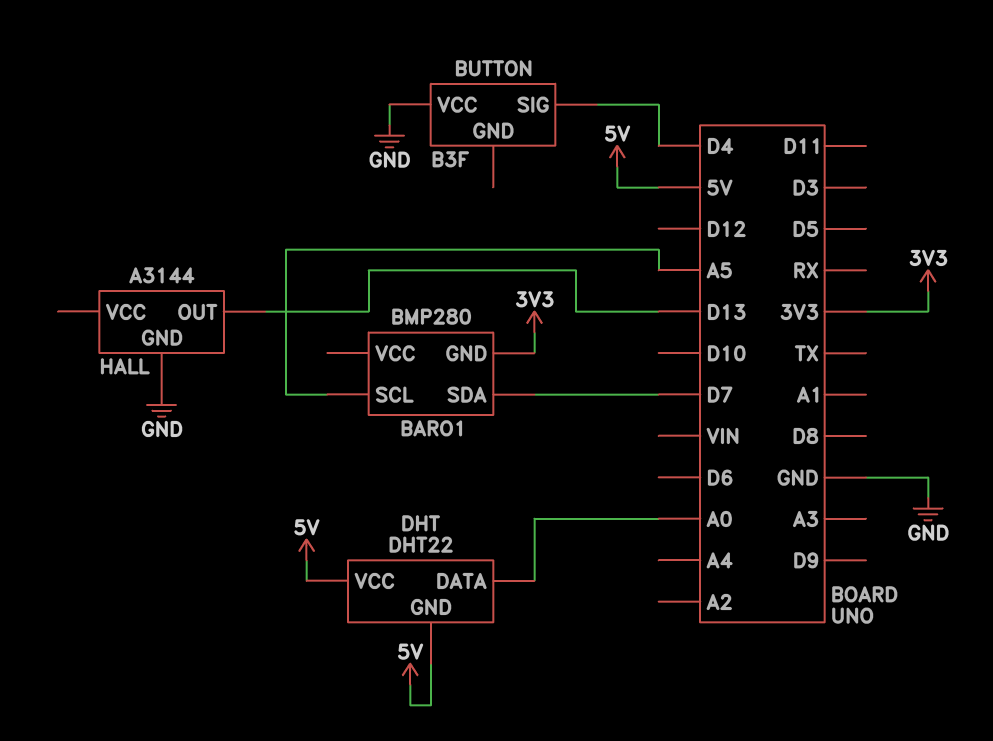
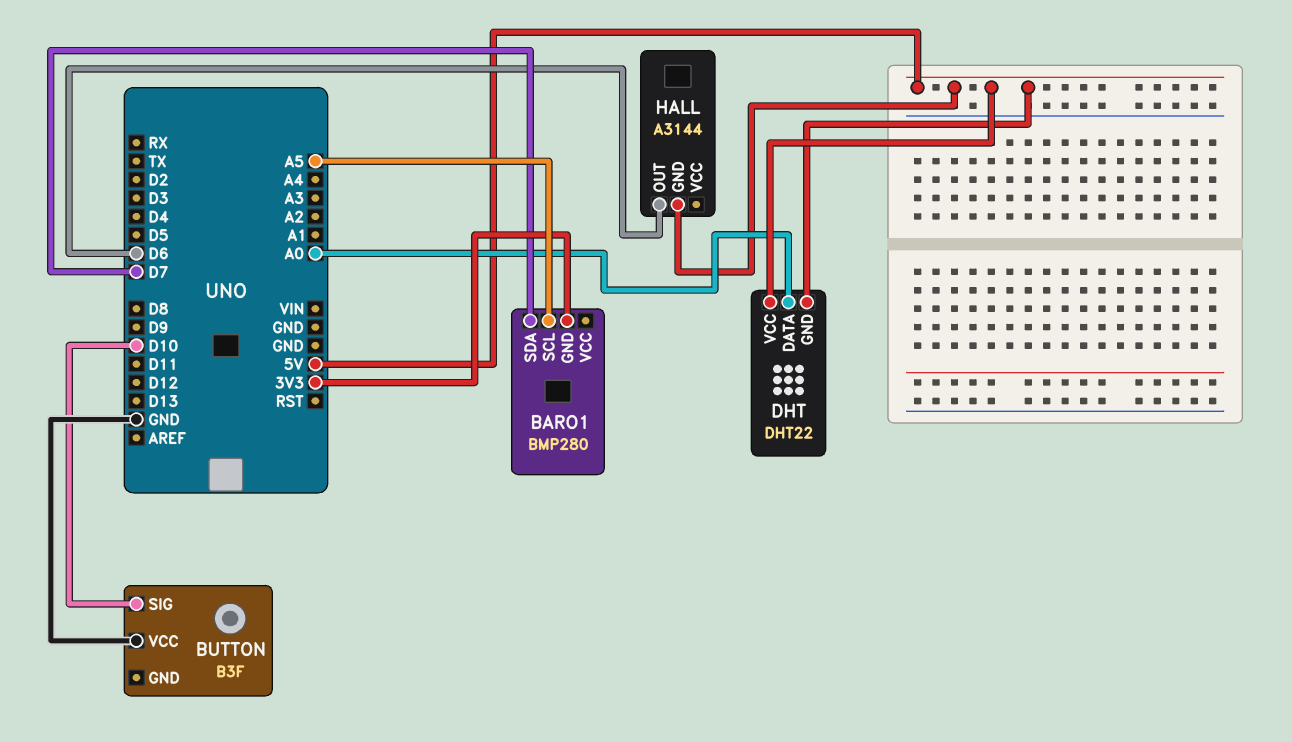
BUTTON pin SIG: D4 -> D10
HALL pin GND: GND -> 5V
HALL pin OUT: D13 -> D6

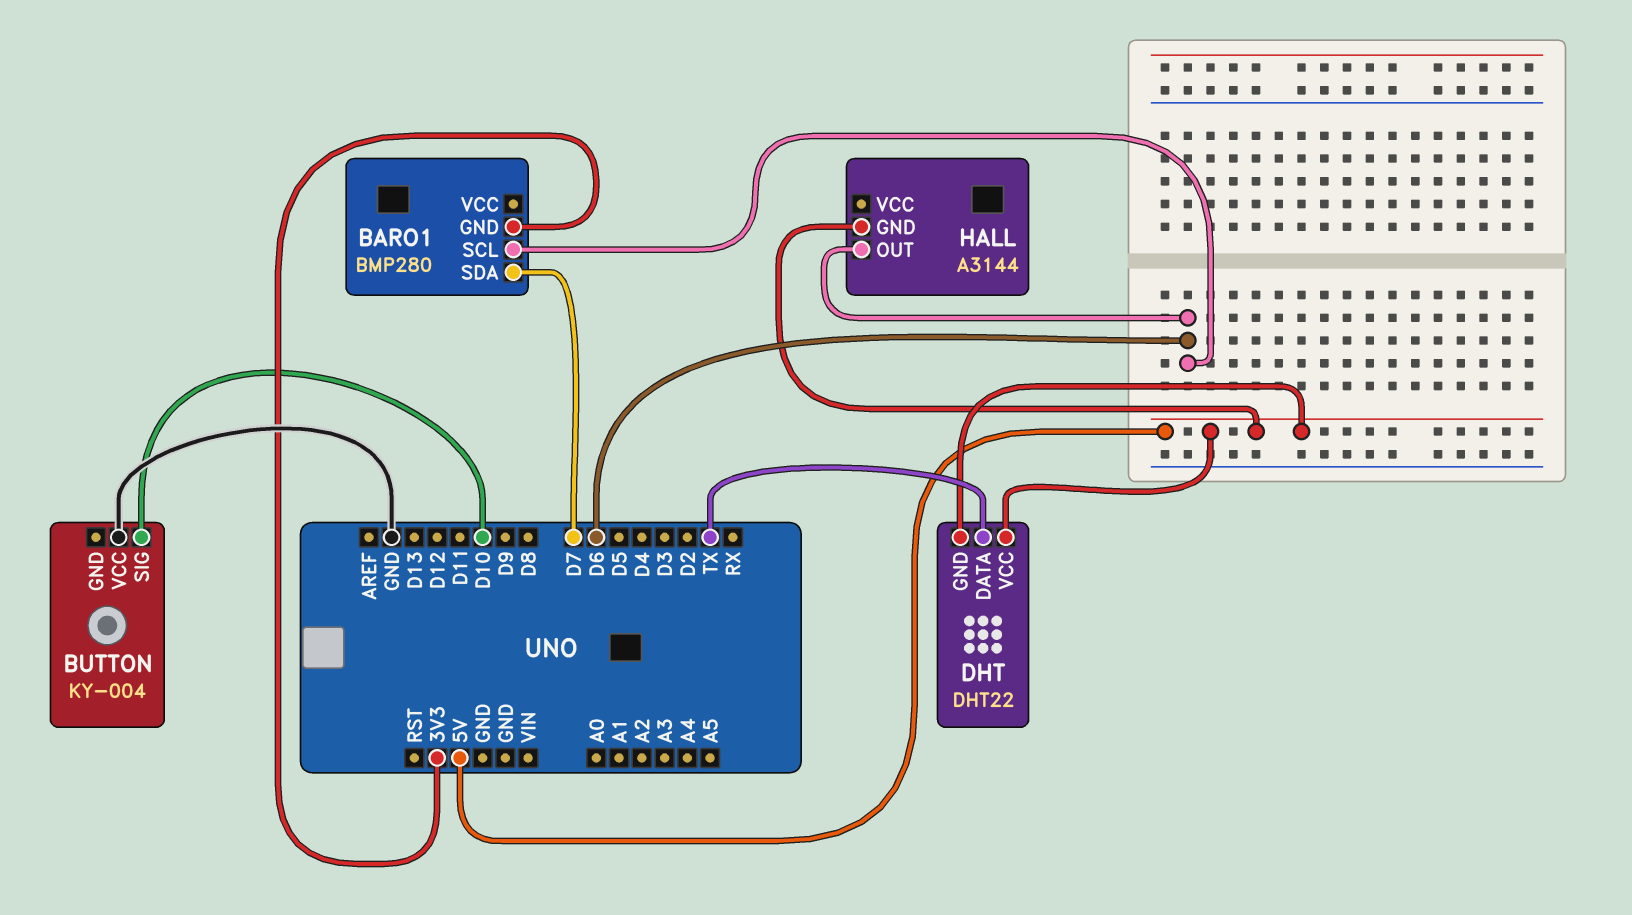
BARO1 pin SCL: A5 -> D6
BUTTON: B3F -> KY-004
DHT pin DATA: A0 -> TX

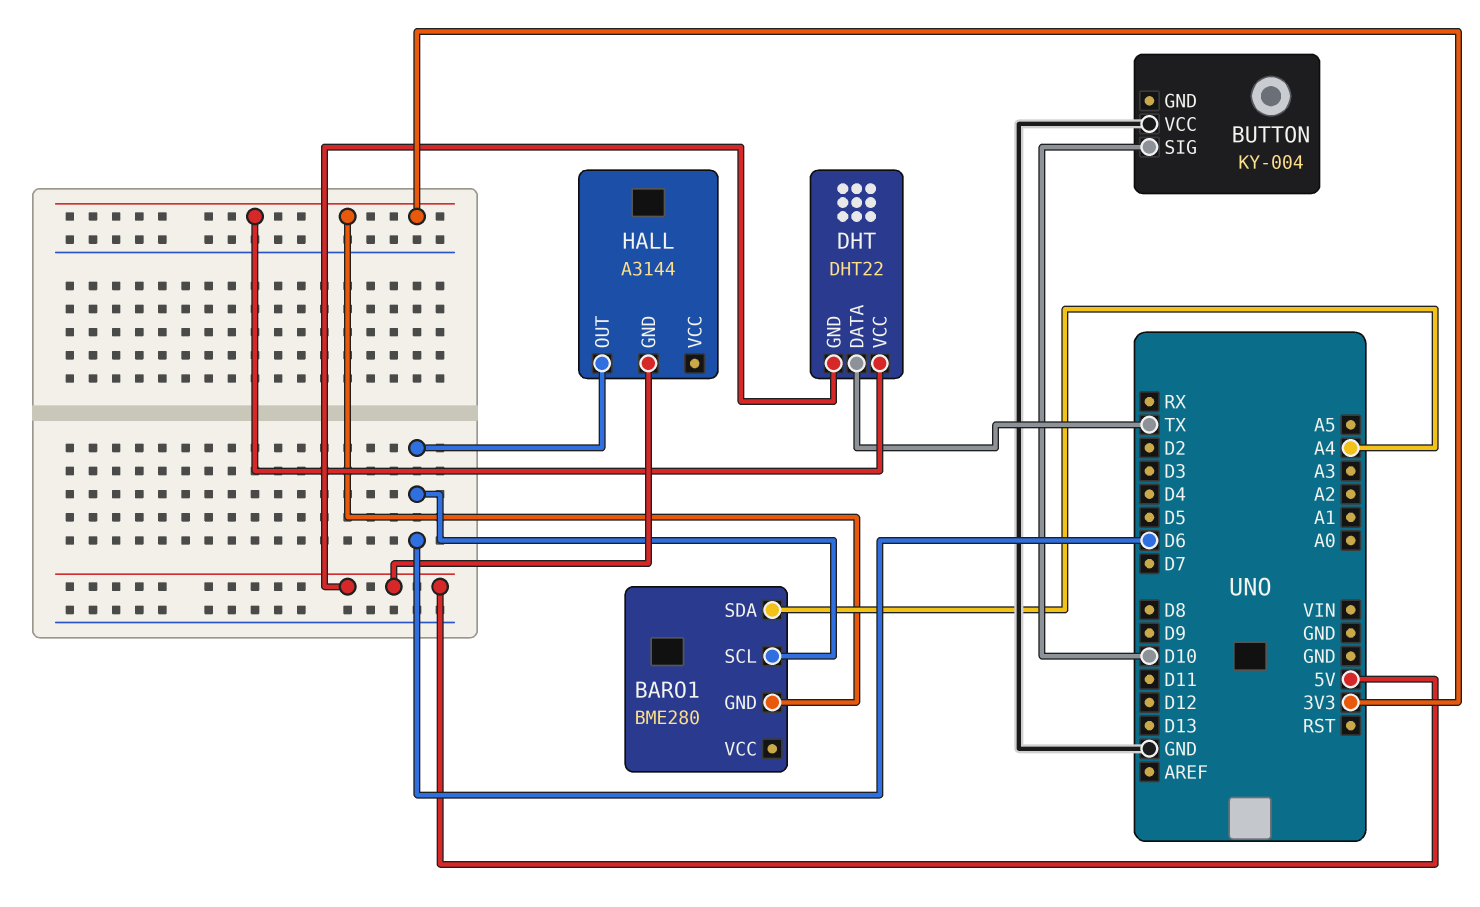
BARO1: BMP280 -> BME280
BARO1 pin SDA: D7 -> A4
DHT pin VCC: 5V -> 3V3

